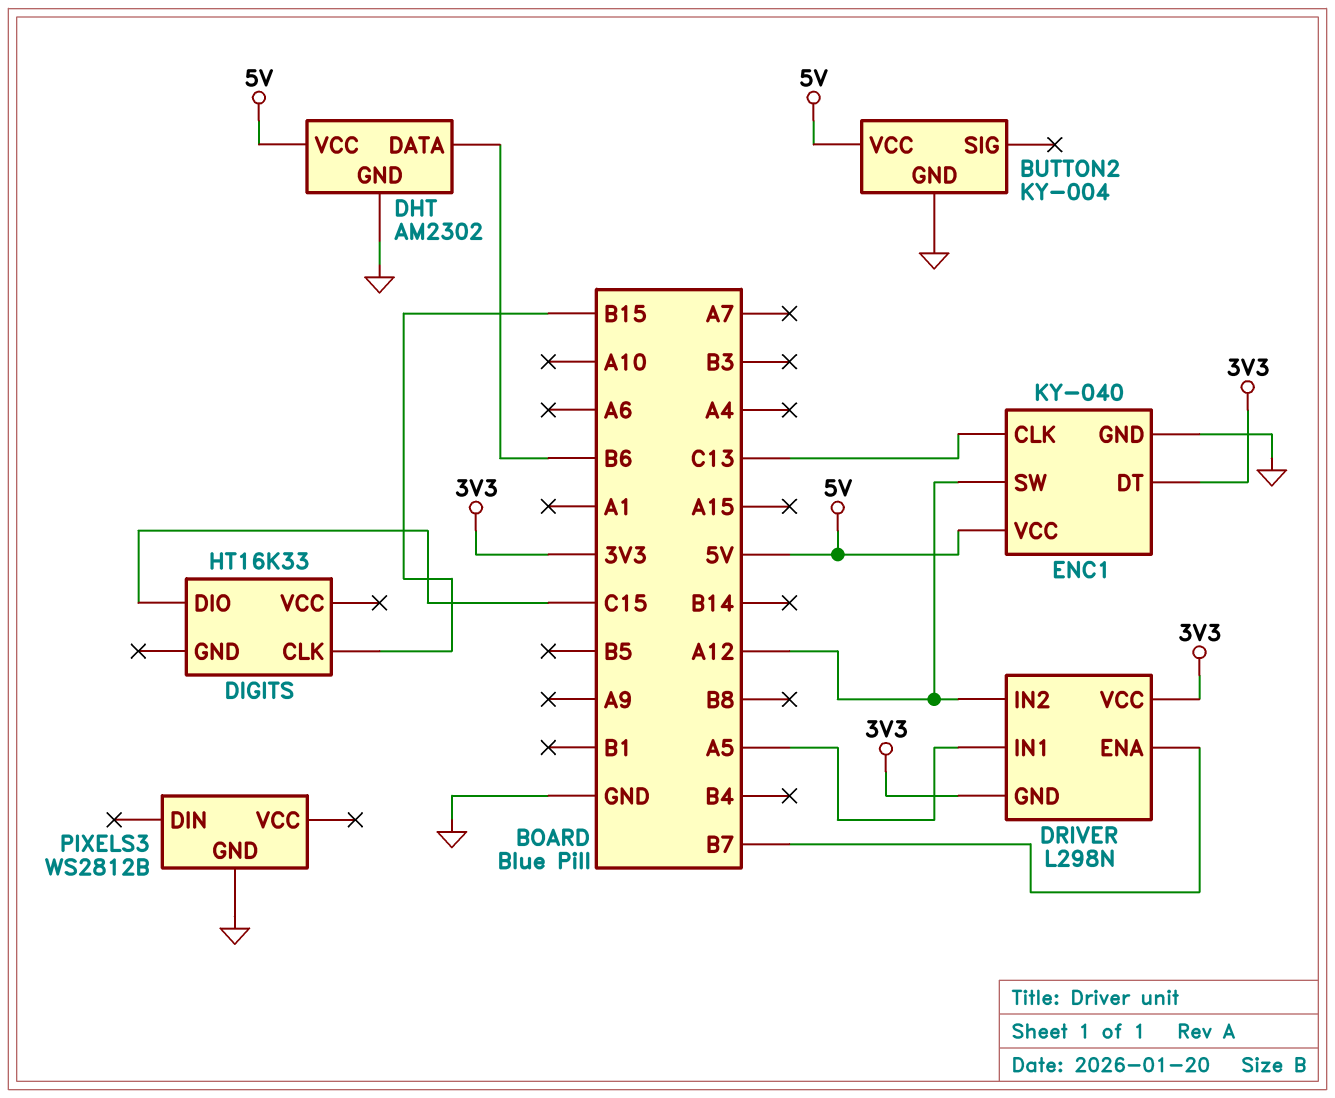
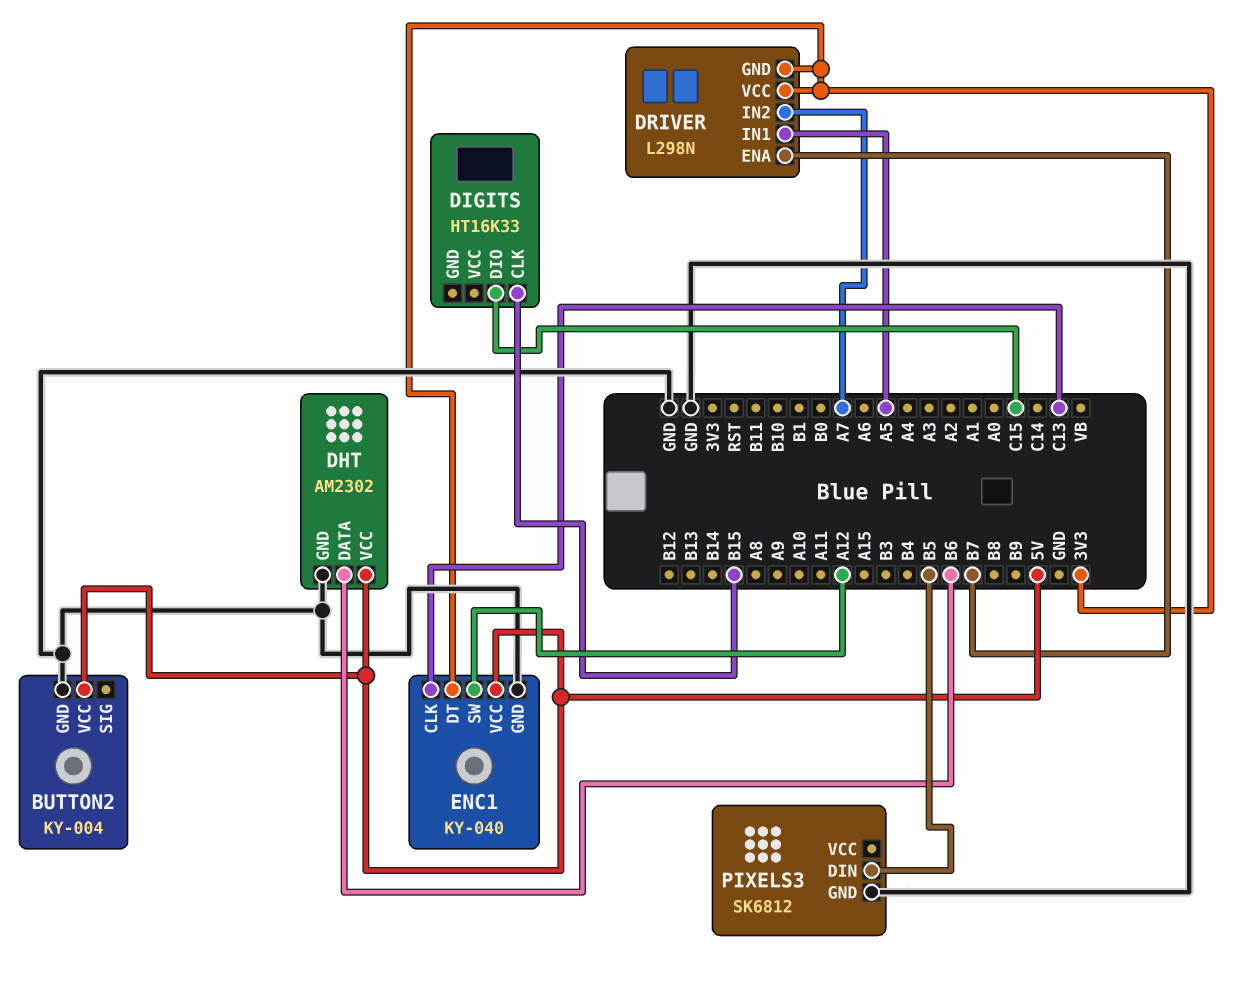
DRIVER pin IN2: A12 -> A7
PIXELS3: WS2812B -> SK6812
PIXELS3 pin DIN: none -> B5

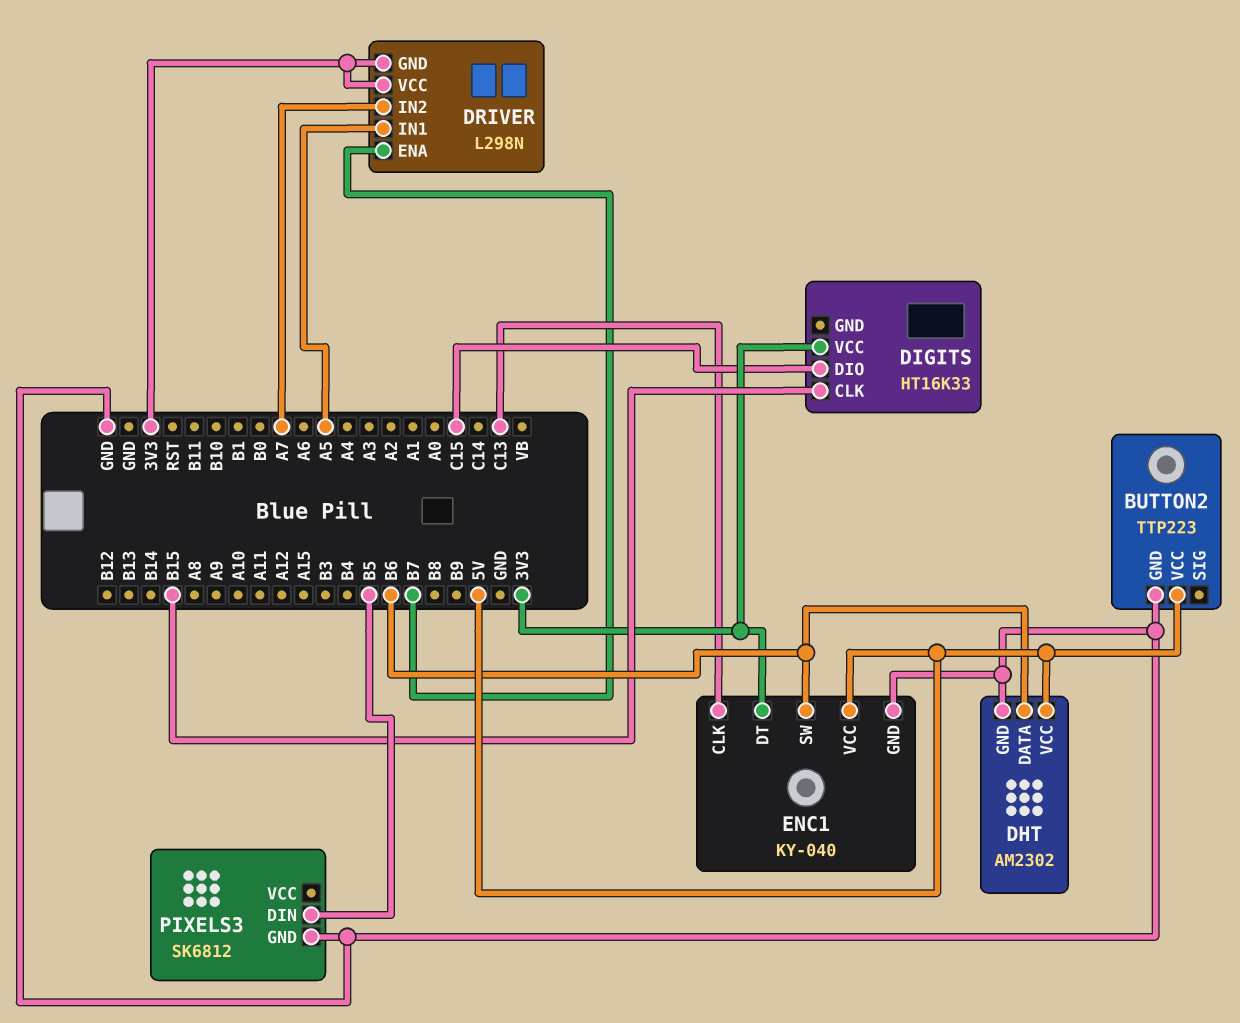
BUTTON2: KY-004 -> TTP223
DIGITS pin VCC: none -> 3V3
ENC1 pin SW: A12 -> B6

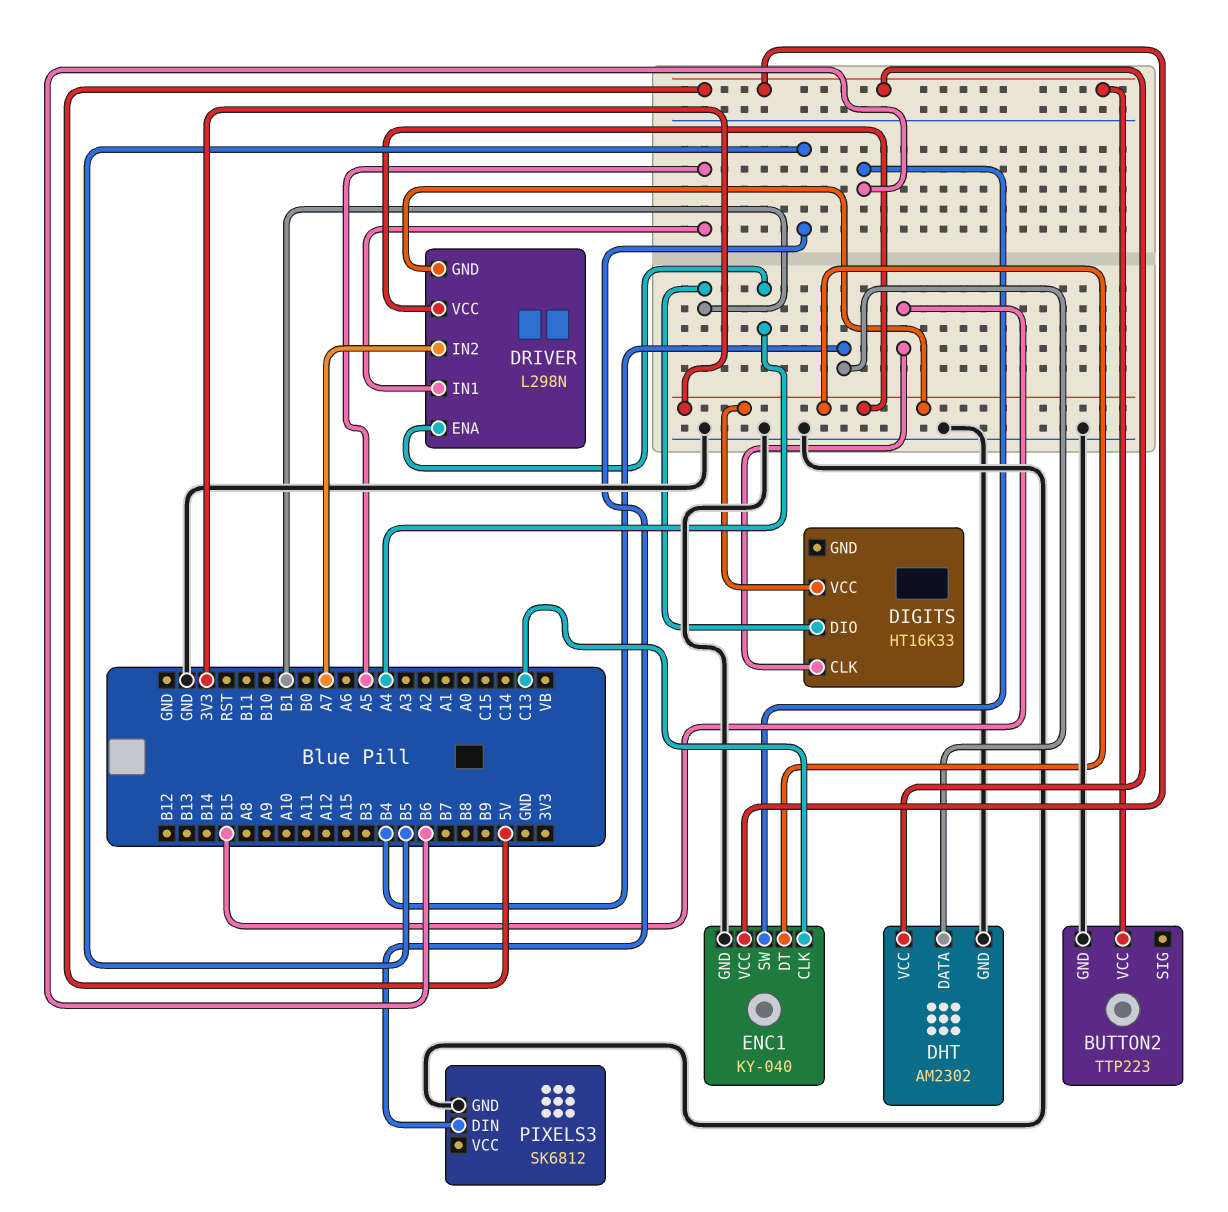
DHT pin DATA: B6 -> B4
DIGITS pin DIO: C15 -> B1
DRIVER pin ENA: B7 -> A4

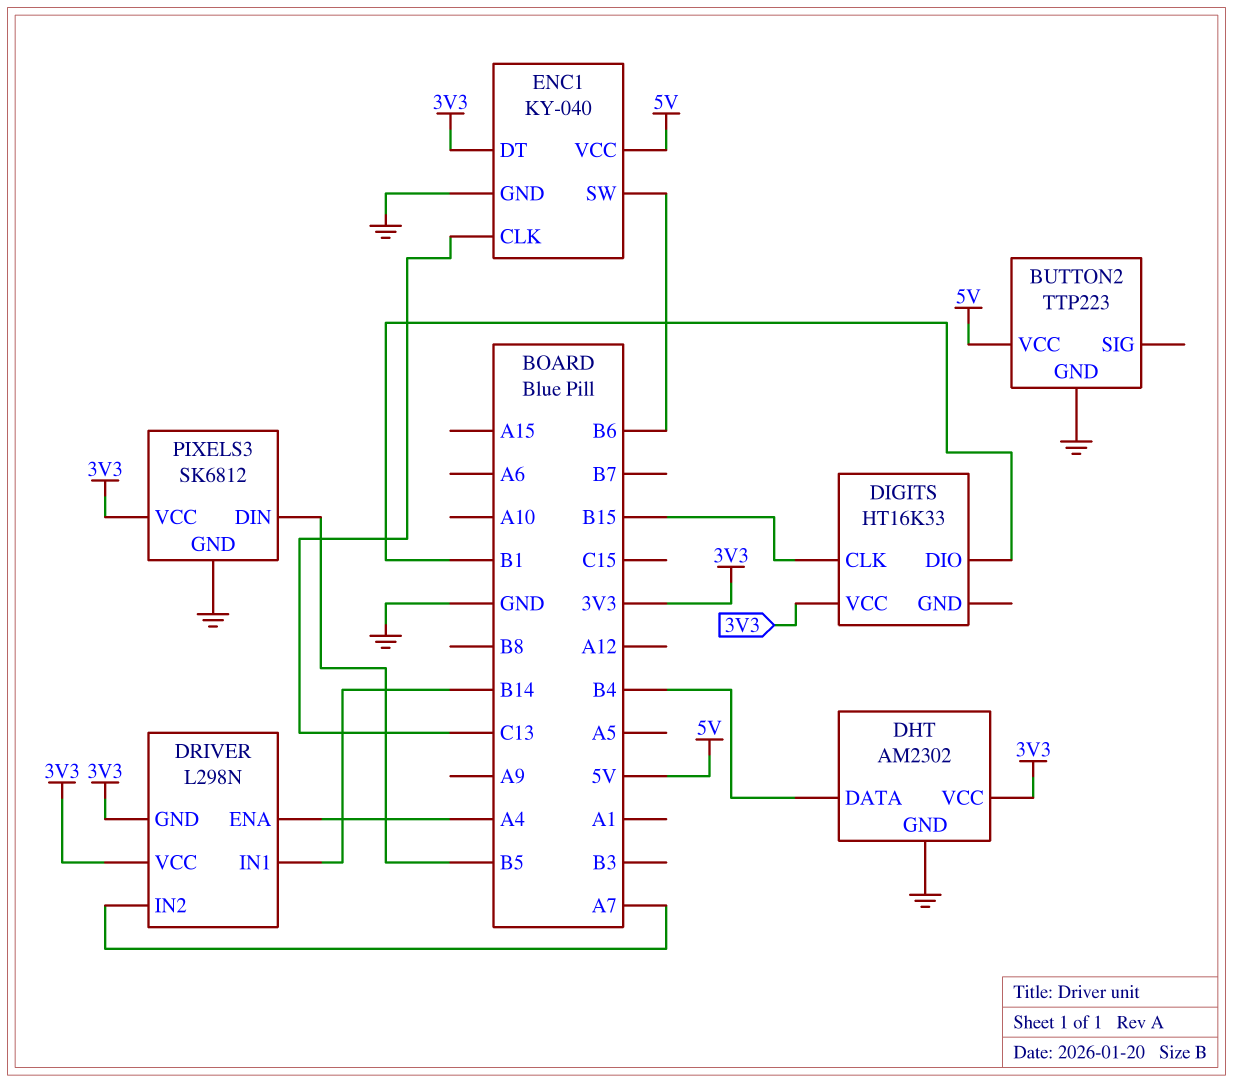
DHT pin VCC: 5V -> 3V3
DRIVER pin IN1: A5 -> B14
PIXELS3 pin VCC: none -> 3V3

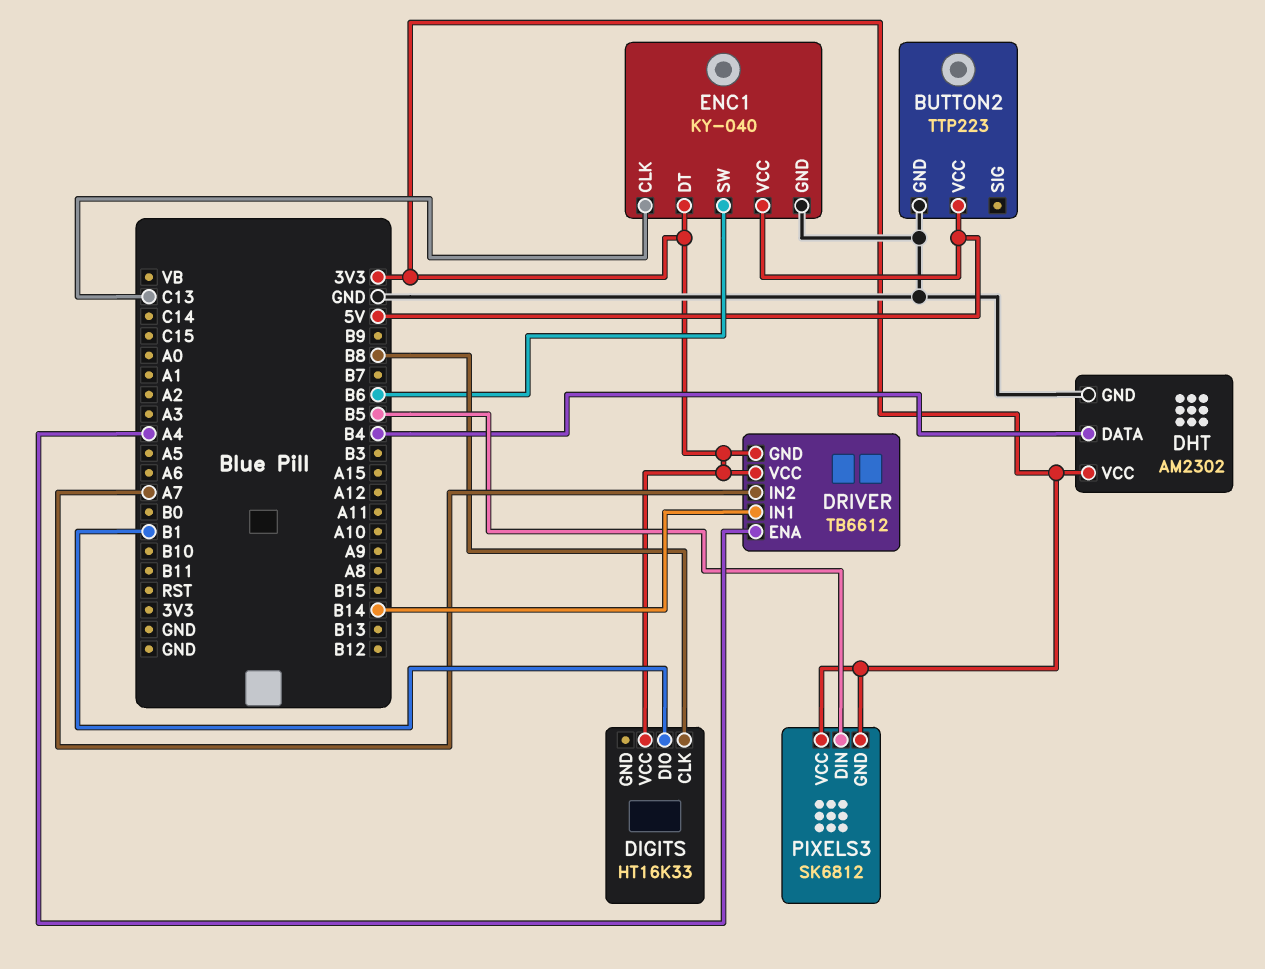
DIGITS pin CLK: B15 -> B8
DRIVER: L298N -> TB6612
PIXELS3 pin GND: GND -> 3V3

